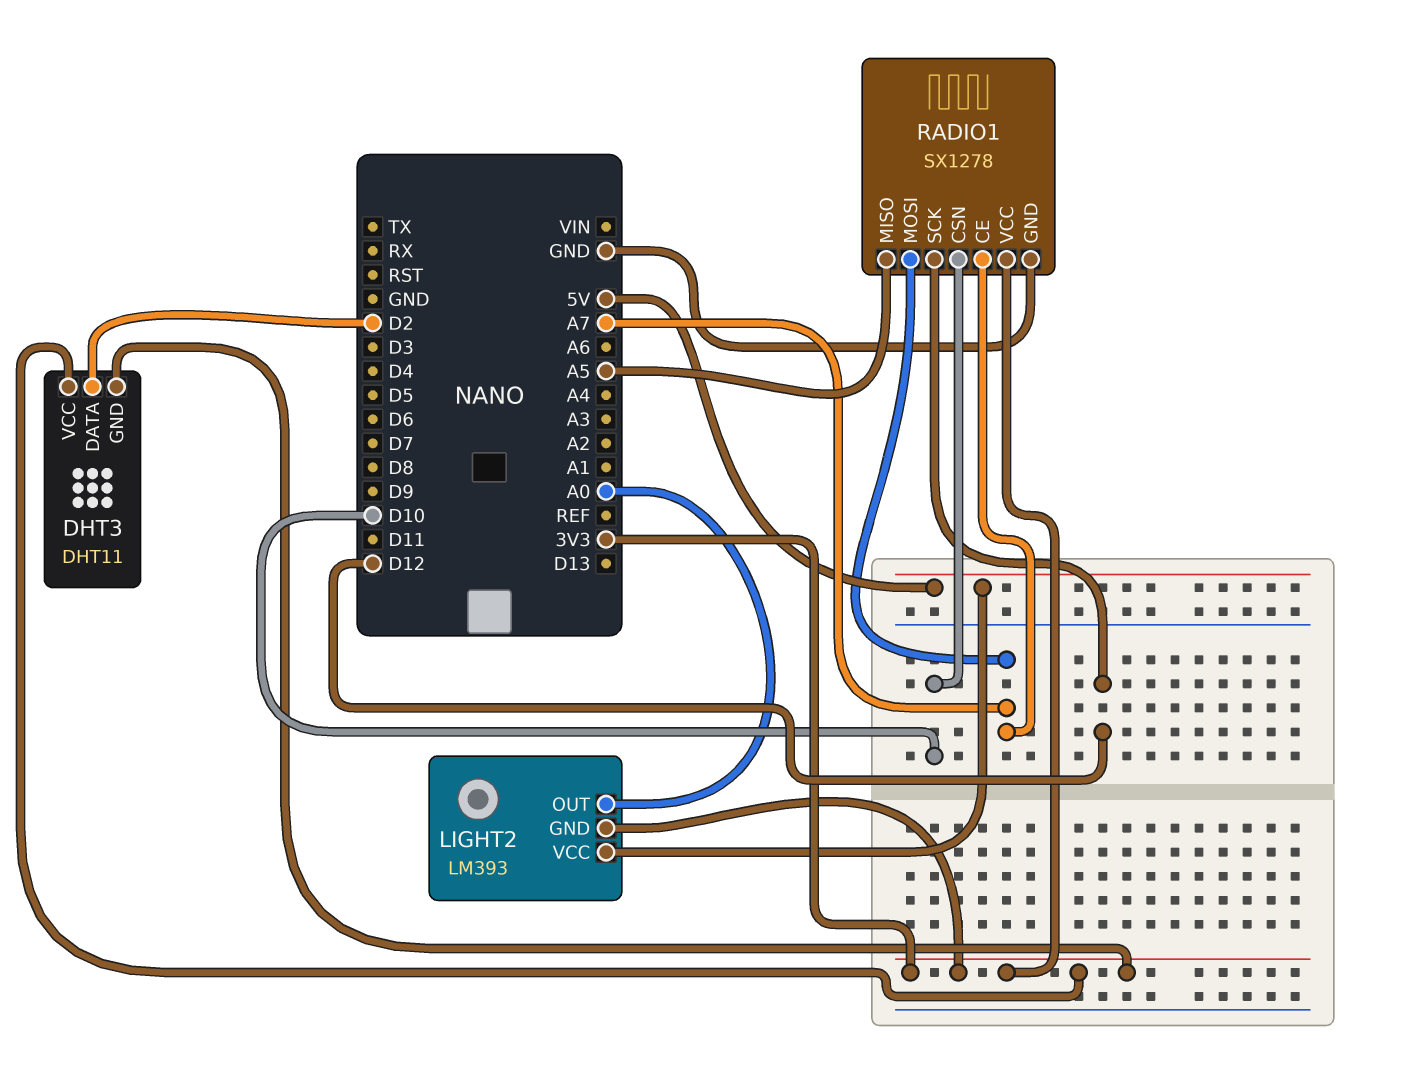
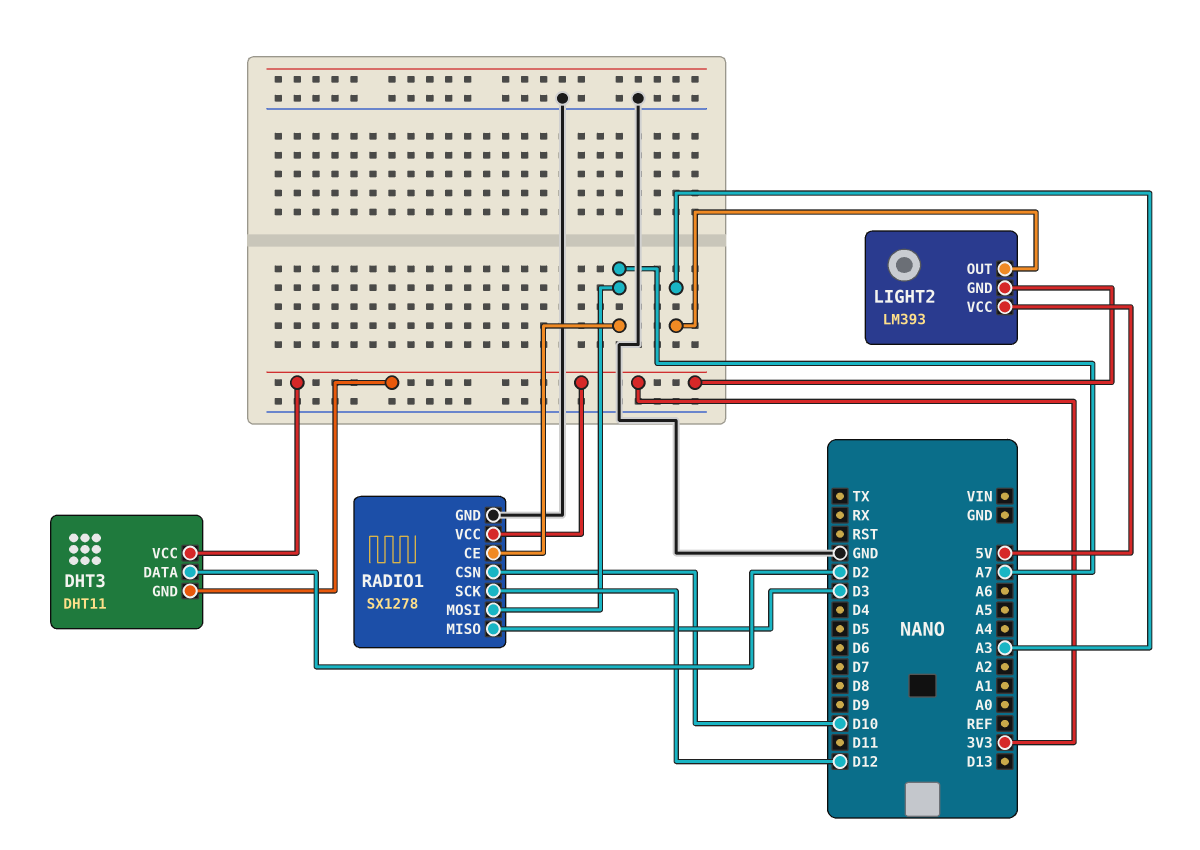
LIGHT2 pin OUT: A0 -> A3
RADIO1 pin MISO: A5 -> D3

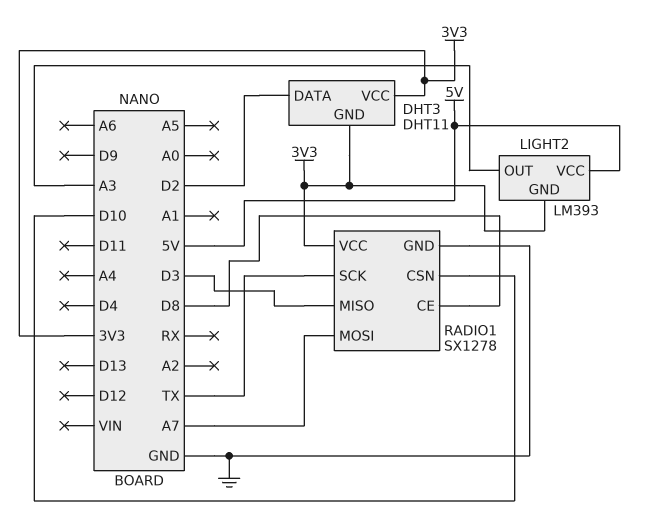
RADIO1 pin CE: A7 -> D8
RADIO1 pin SCK: D12 -> TX

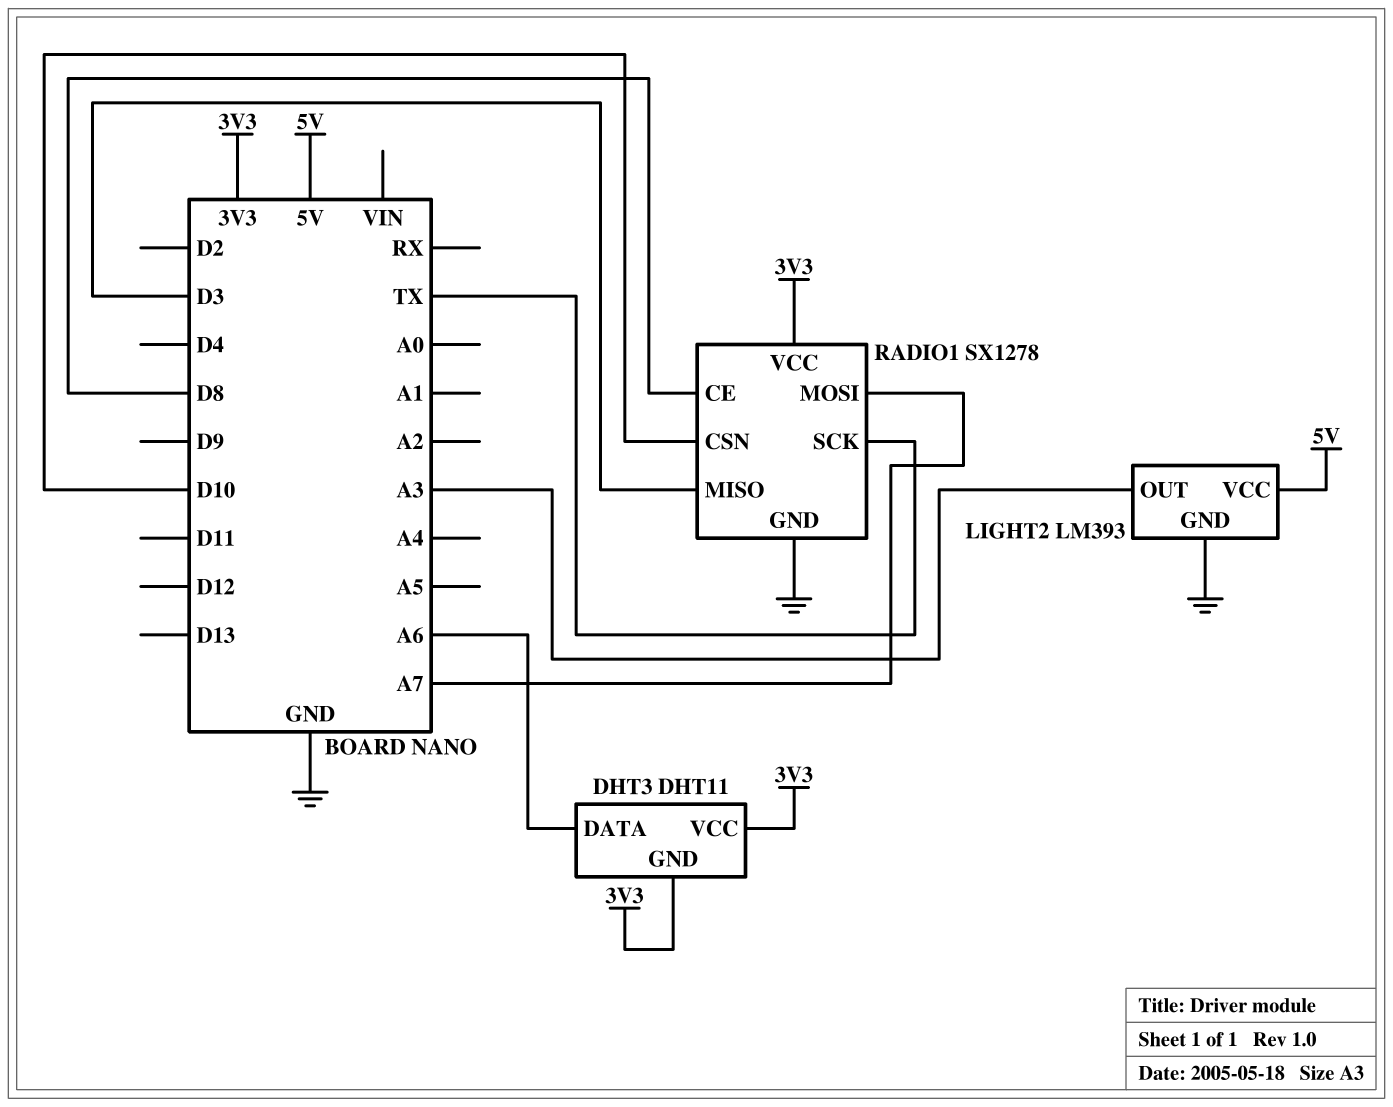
DHT3 pin DATA: D2 -> A6
LIGHT2 pin GND: 3V3 -> GND

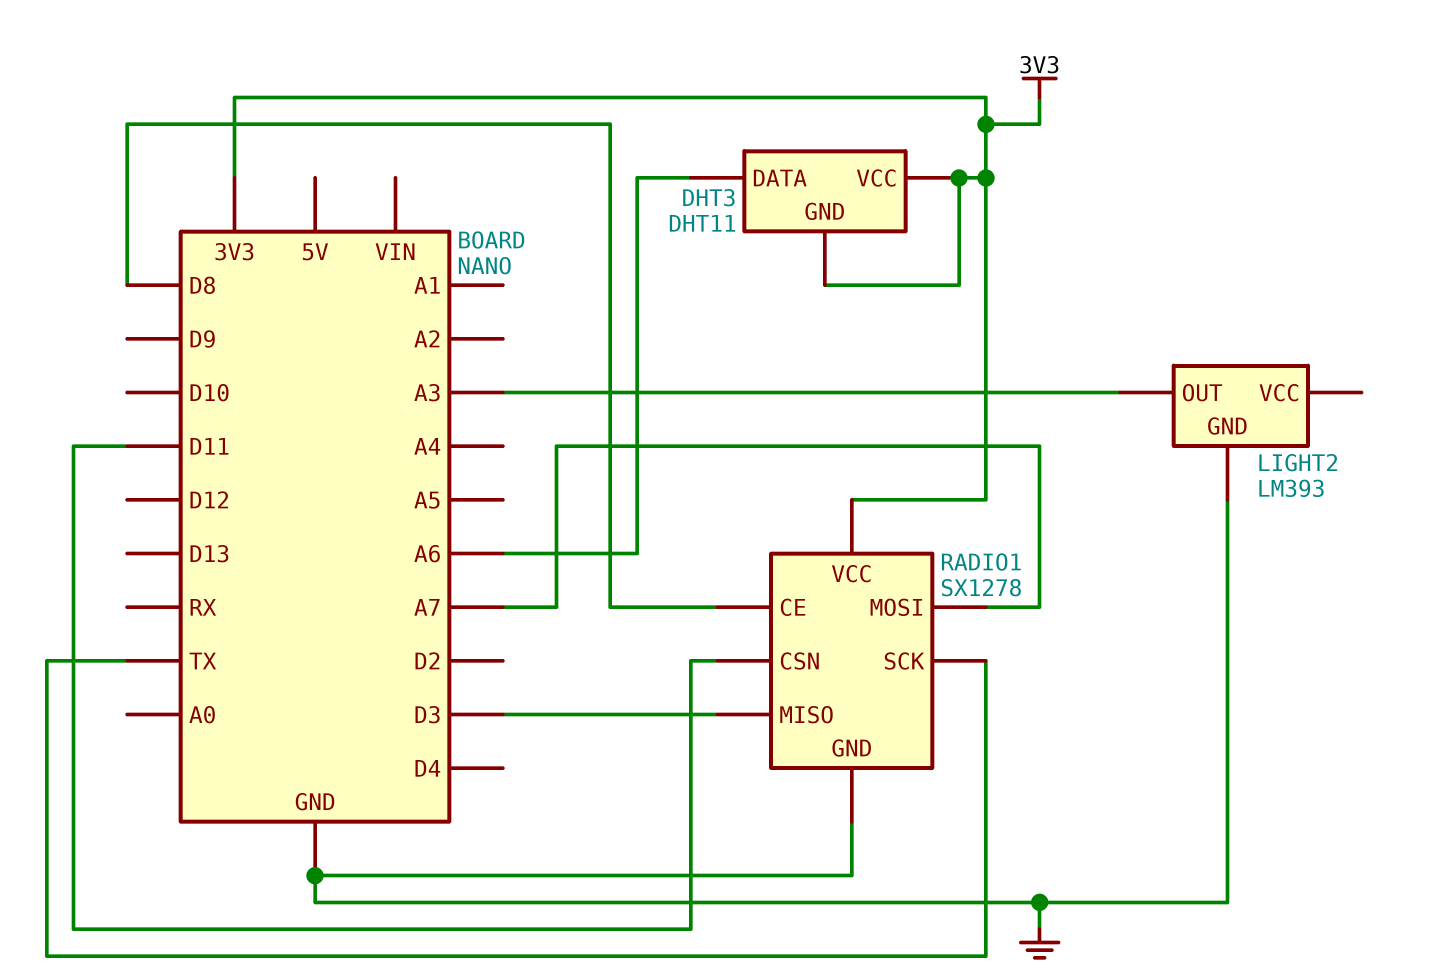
LIGHT2 pin VCC: 5V -> none
RADIO1 pin CSN: D10 -> D11

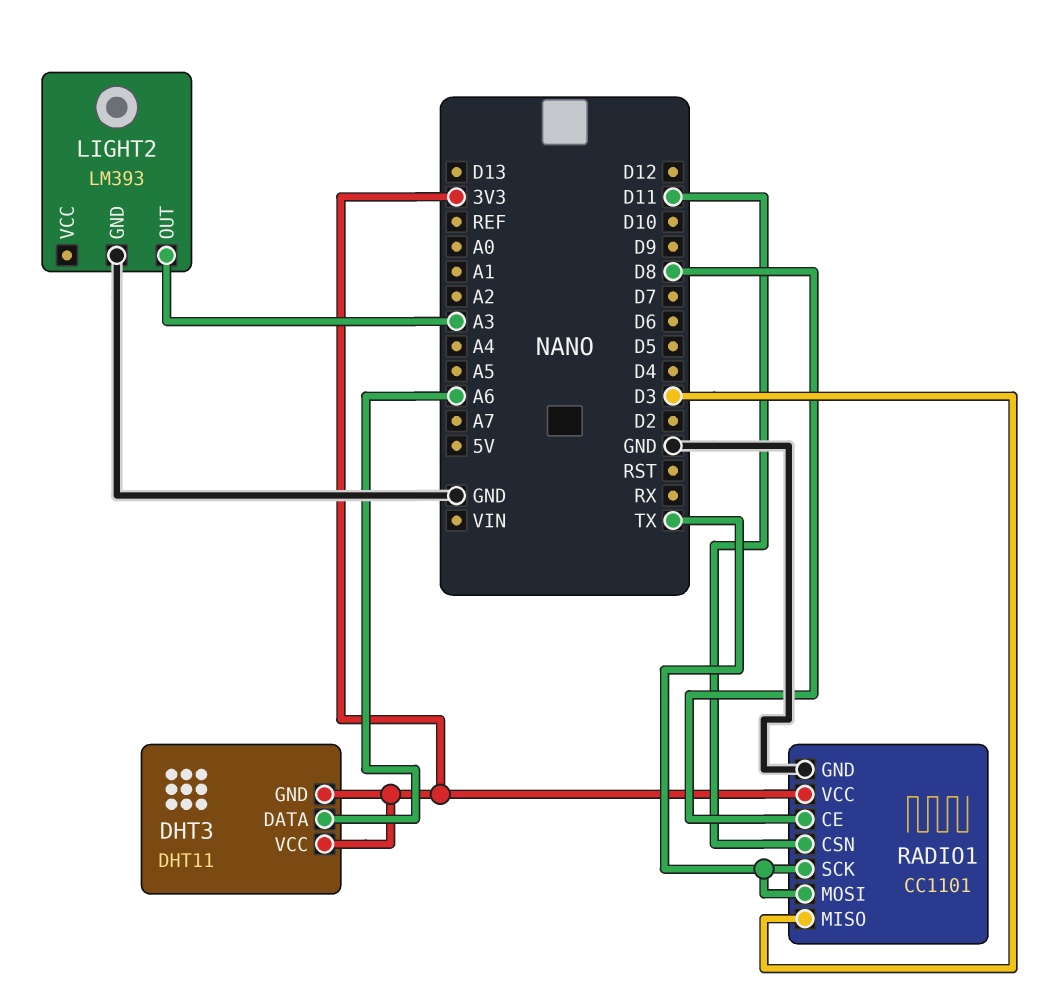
RADIO1: SX1278 -> CC1101
RADIO1 pin MOSI: A7 -> TX

